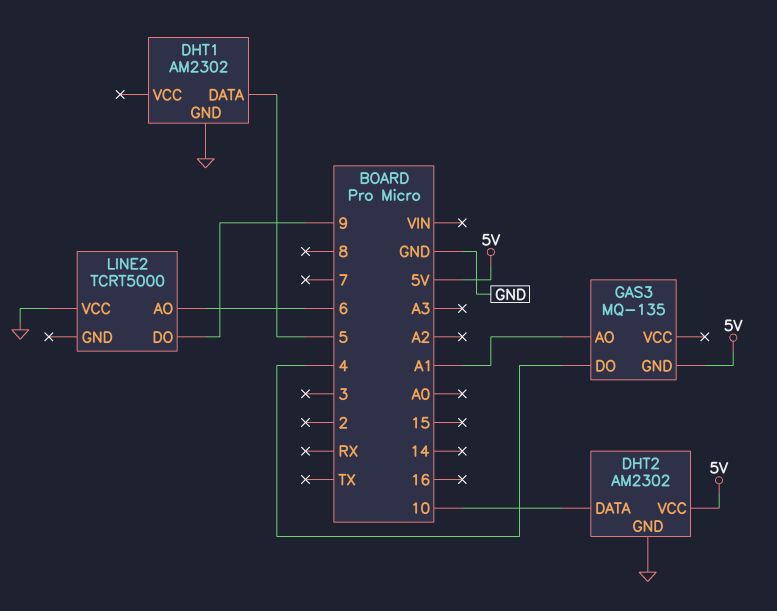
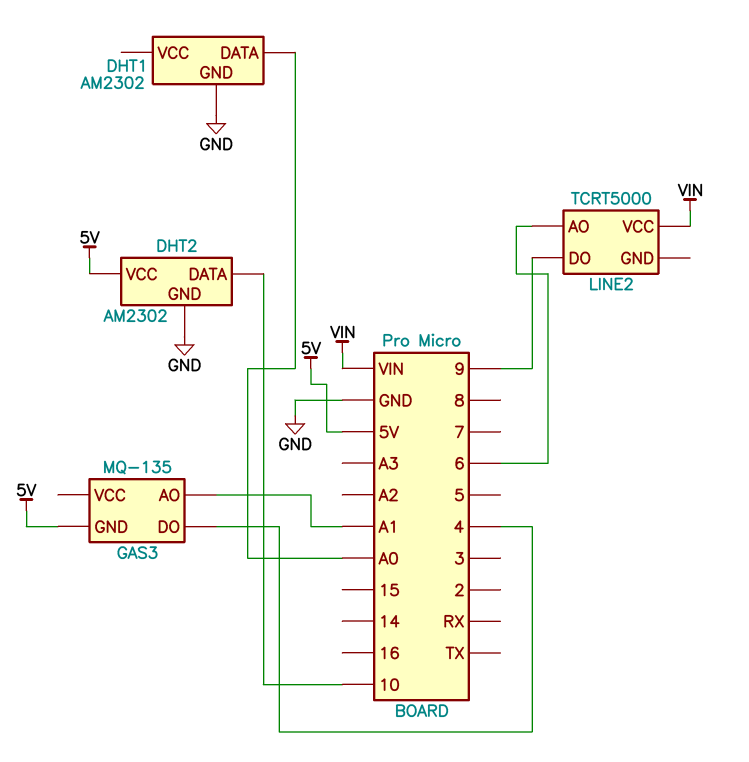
DHT1 pin DATA: 5 -> A0
LINE2 pin VCC: GND -> VIN

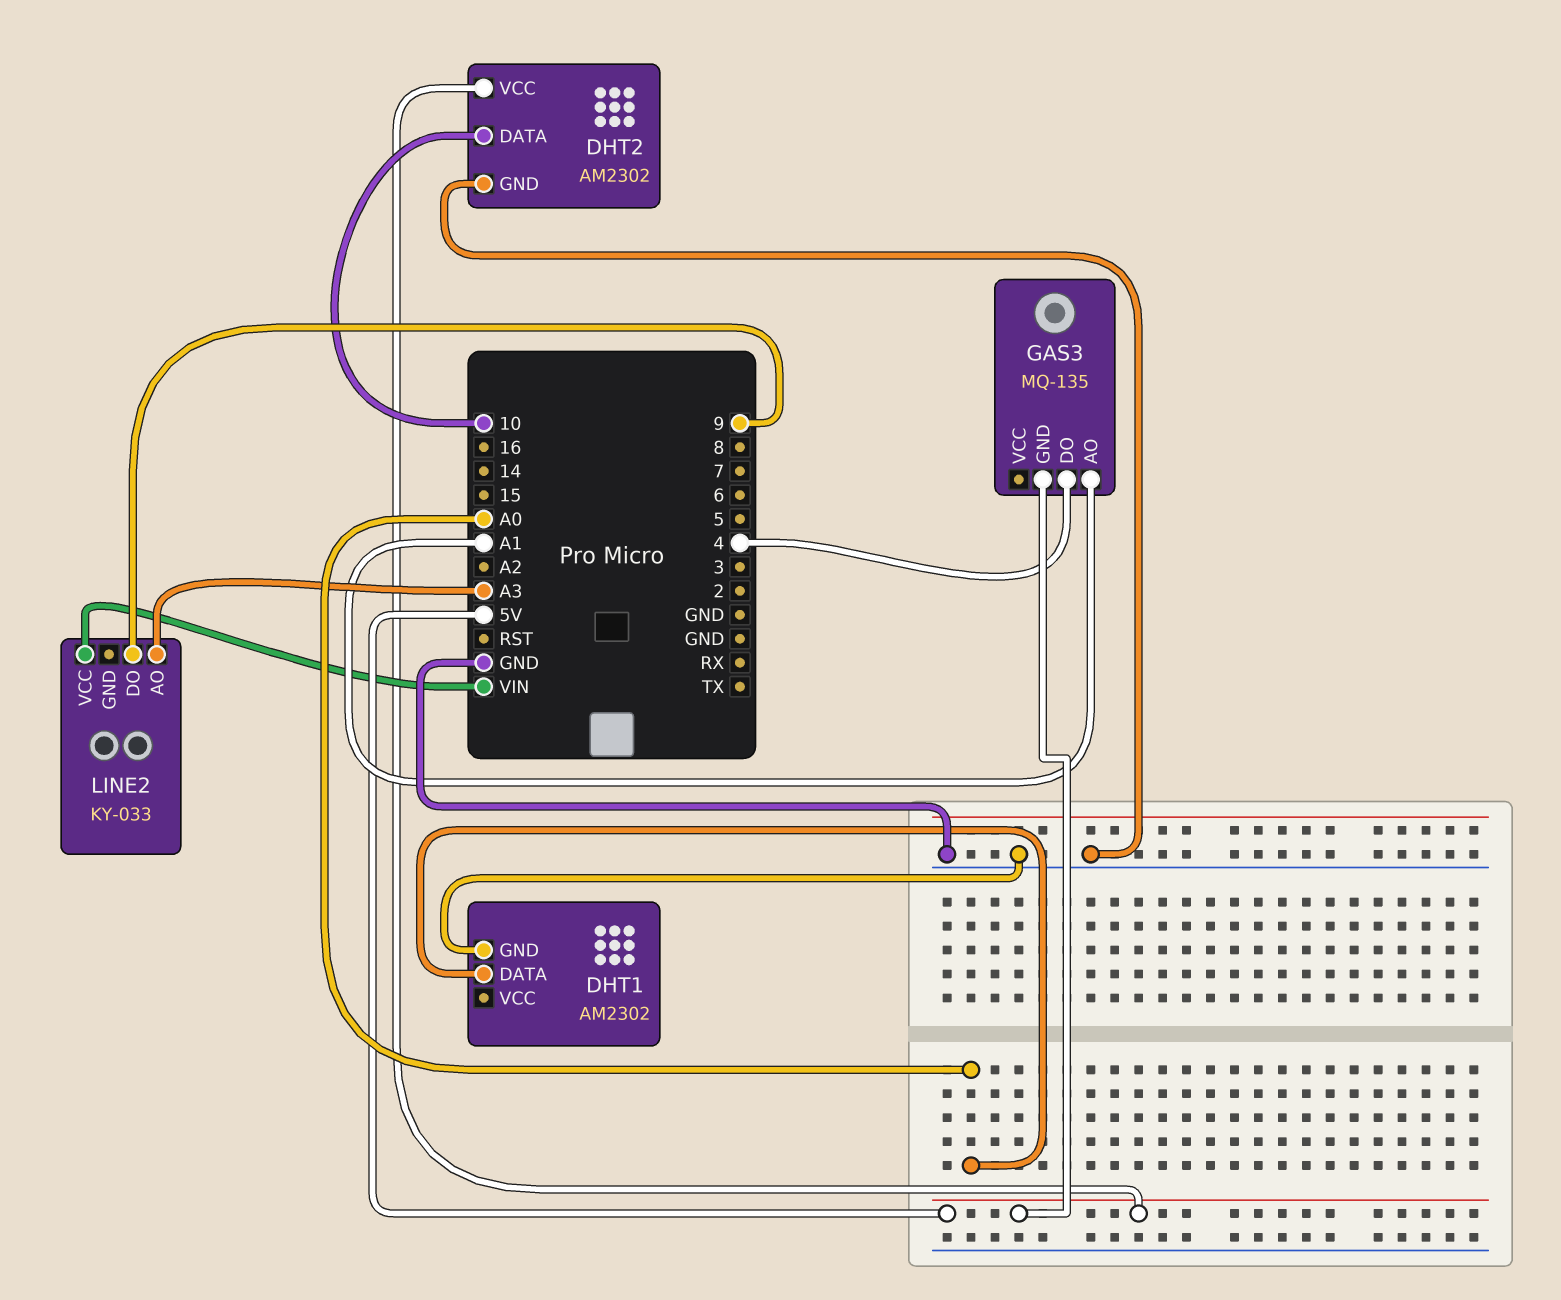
LINE2: TCRT5000 -> KY-033
LINE2 pin AO: 6 -> A3

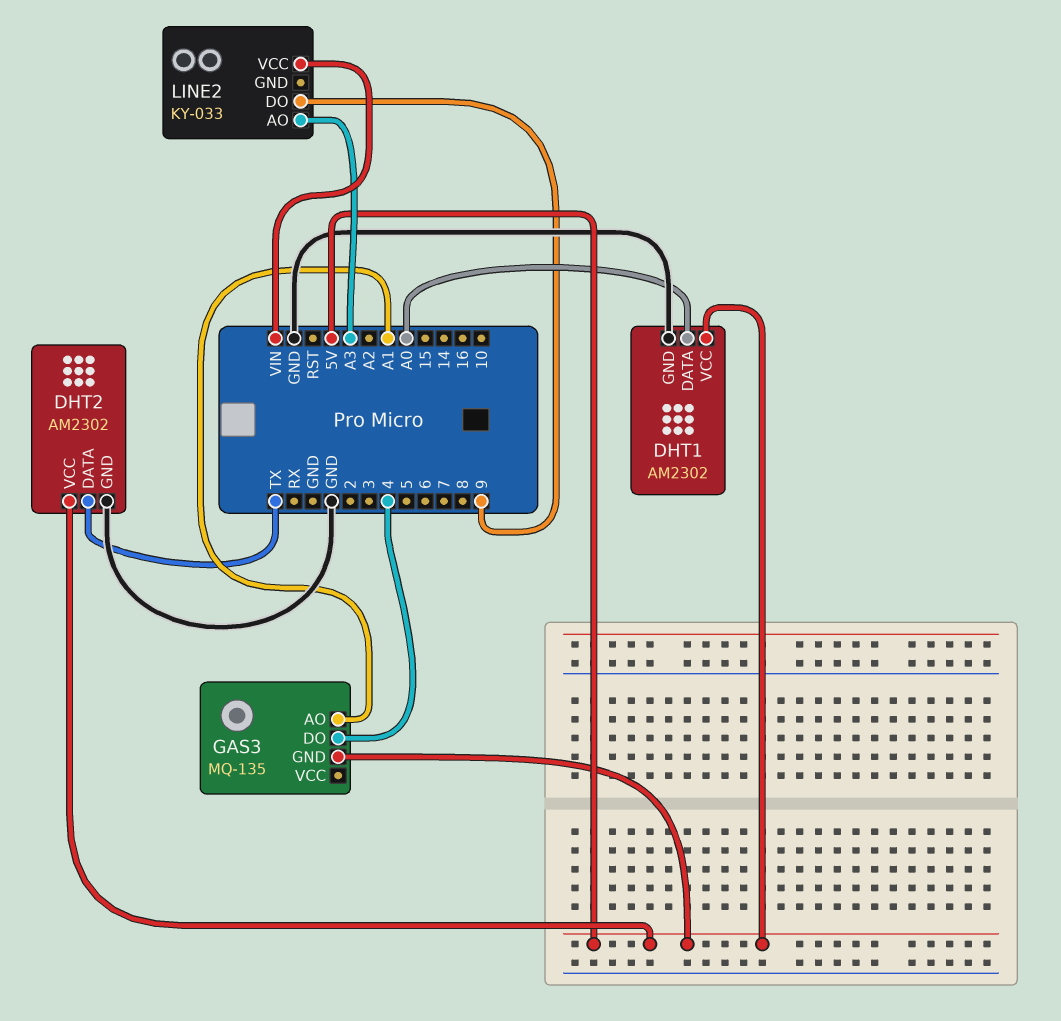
DHT1 pin VCC: none -> 5V
DHT2 pin DATA: 10 -> TX

